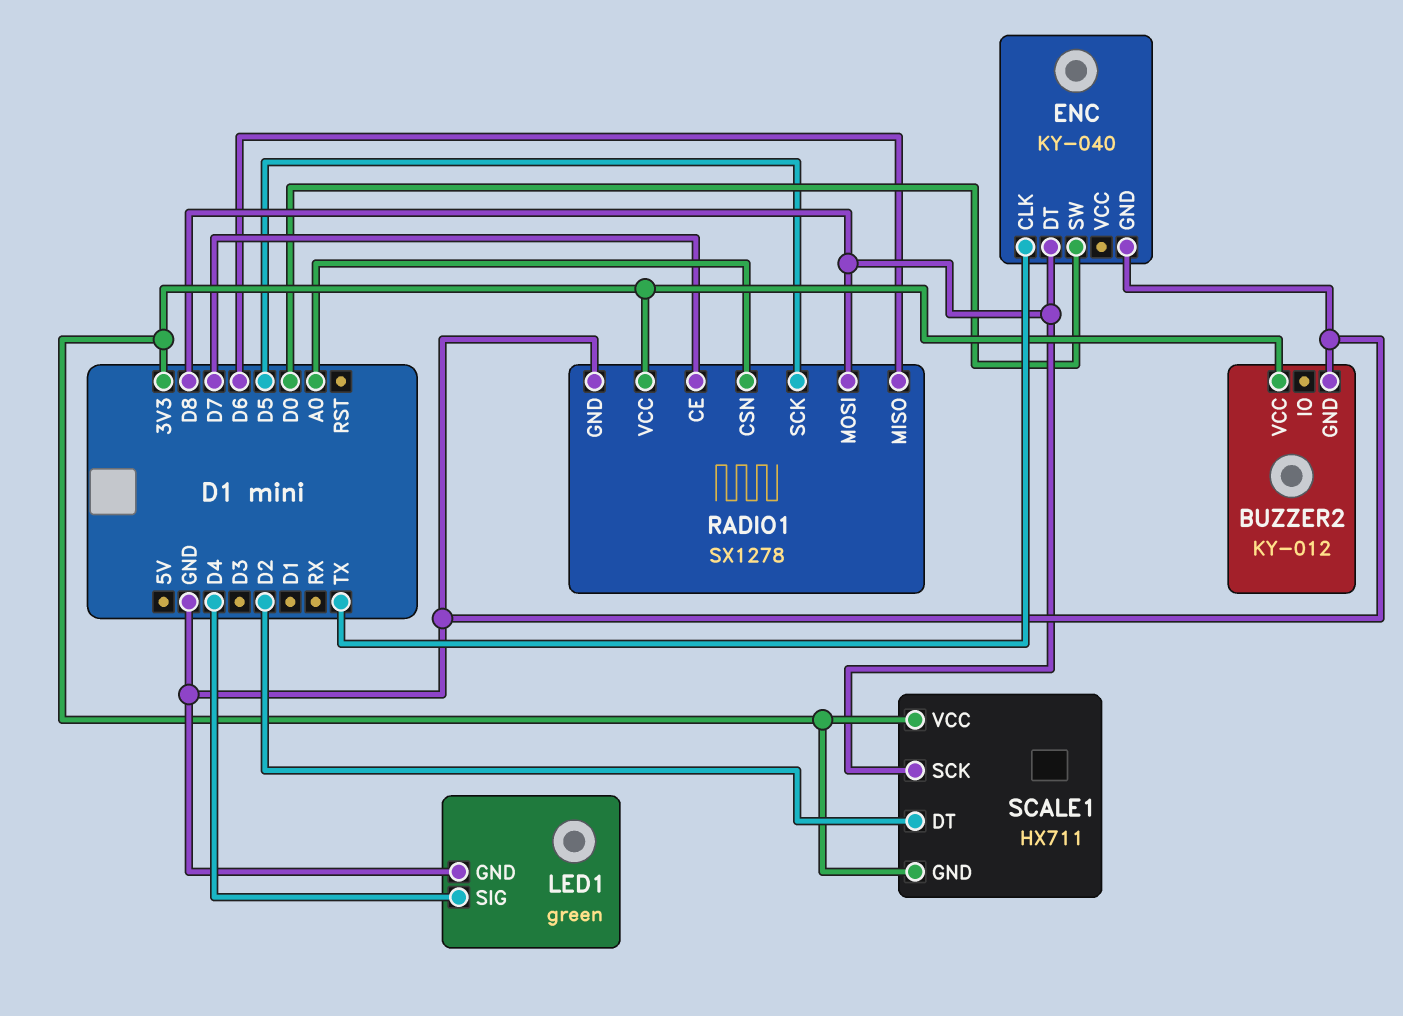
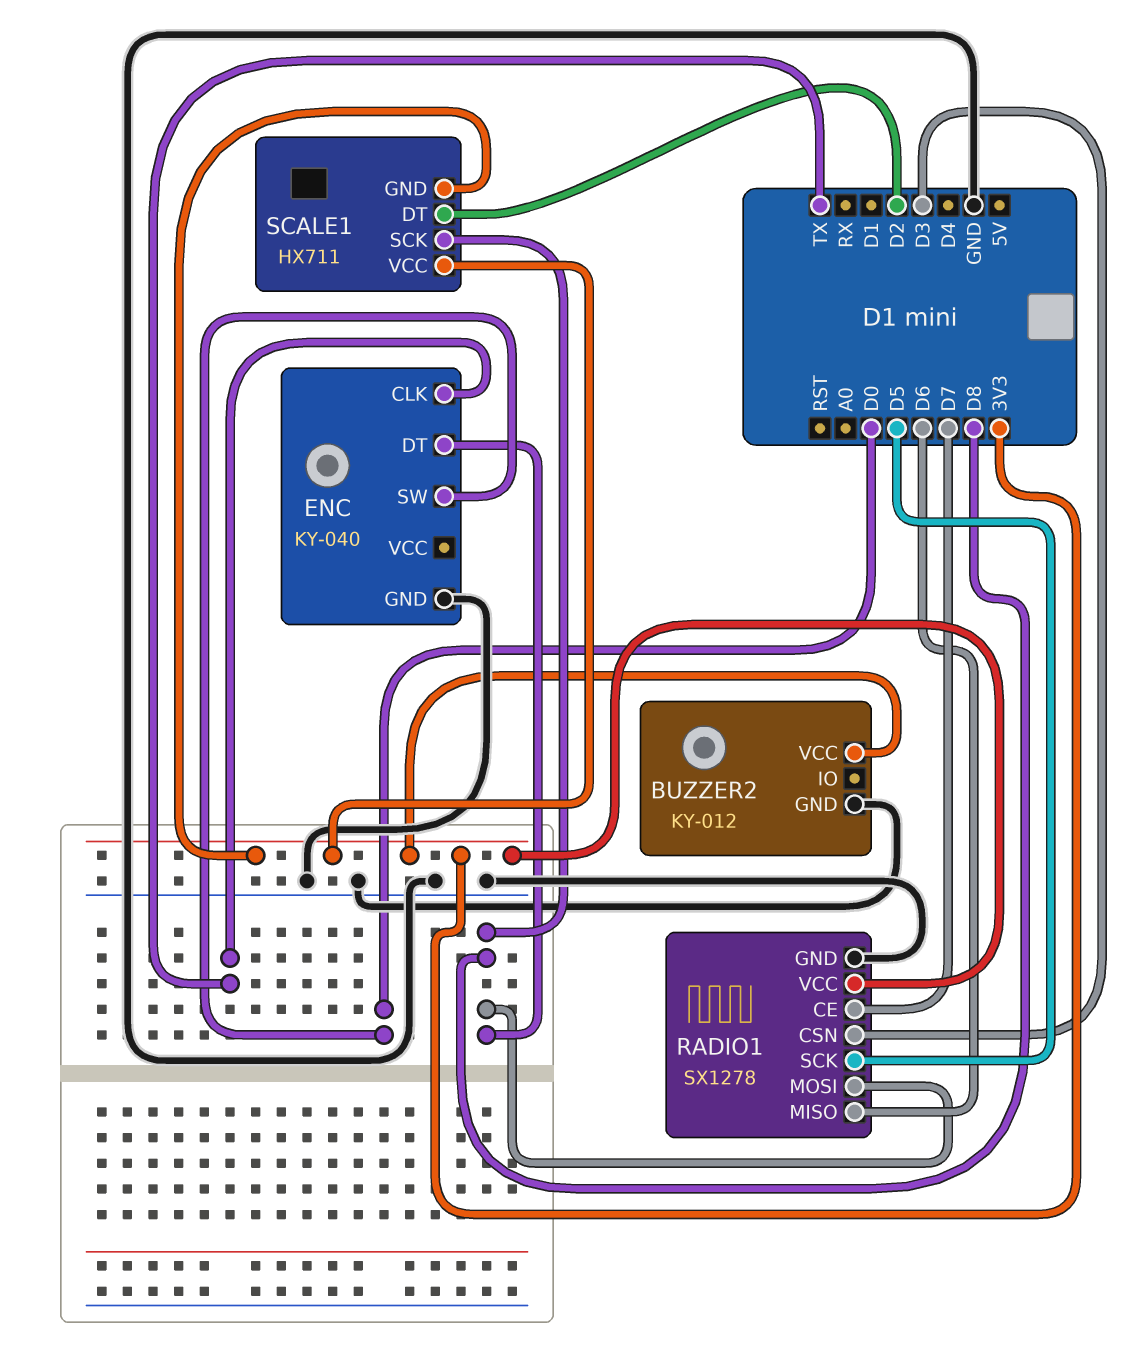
LED1: green -> none
LED1 pin GND: GND -> none
LED1 pin SIG: D4 -> none
RADIO1 pin CSN: A0 -> D3

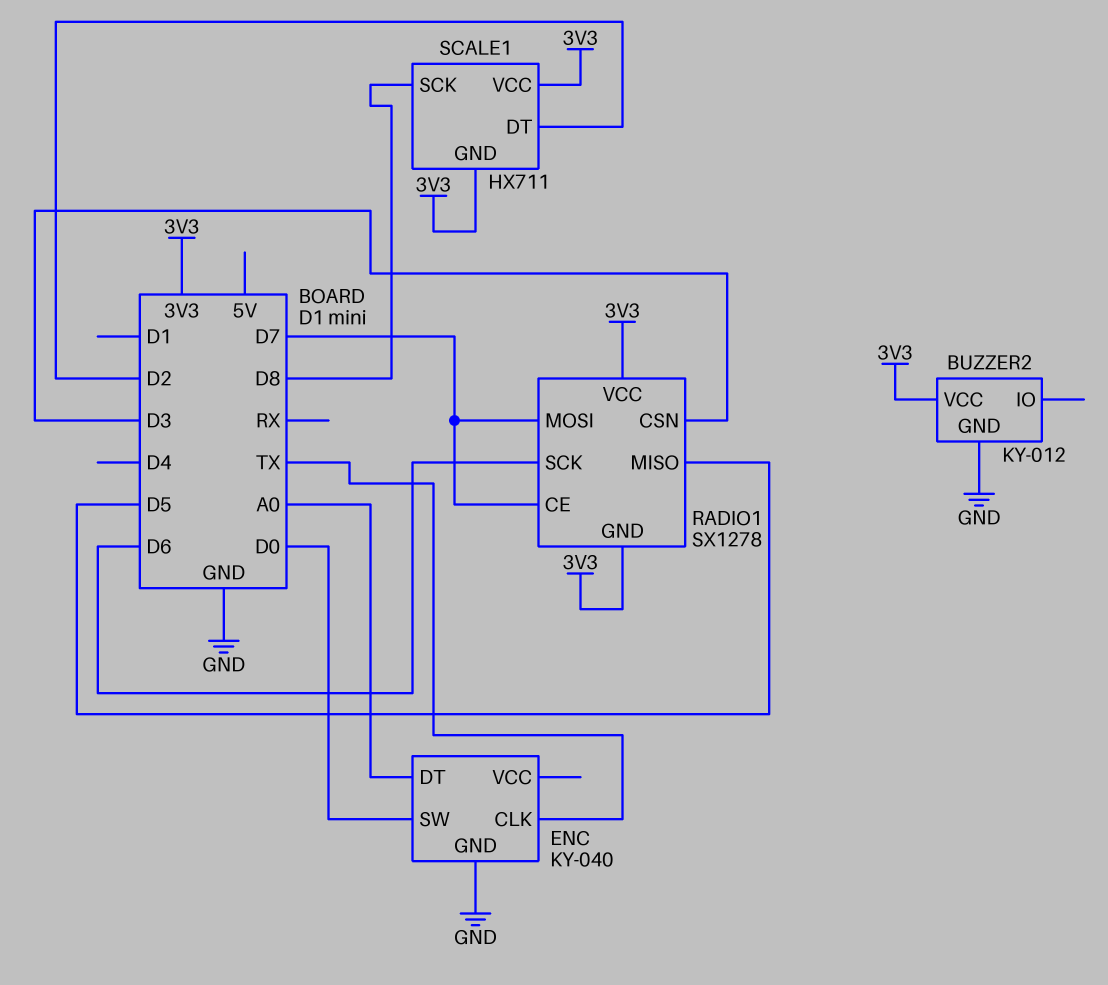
ENC pin DT: D8 -> A0
RADIO1 pin GND: GND -> 3V3
RADIO1 pin MISO: D6 -> D5
RADIO1 pin MOSI: D8 -> D7
RADIO1 pin SCK: D5 -> D6

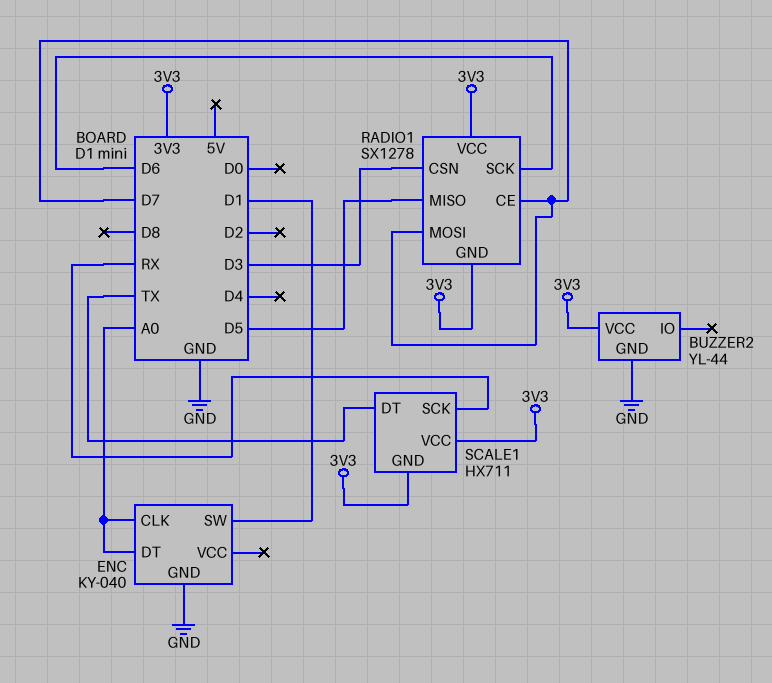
BUZZER2: KY-012 -> YL-44
ENC pin CLK: TX -> A0
ENC pin SW: D0 -> D1
SCALE1 pin DT: D2 -> TX
SCALE1 pin SCK: D8 -> RX

